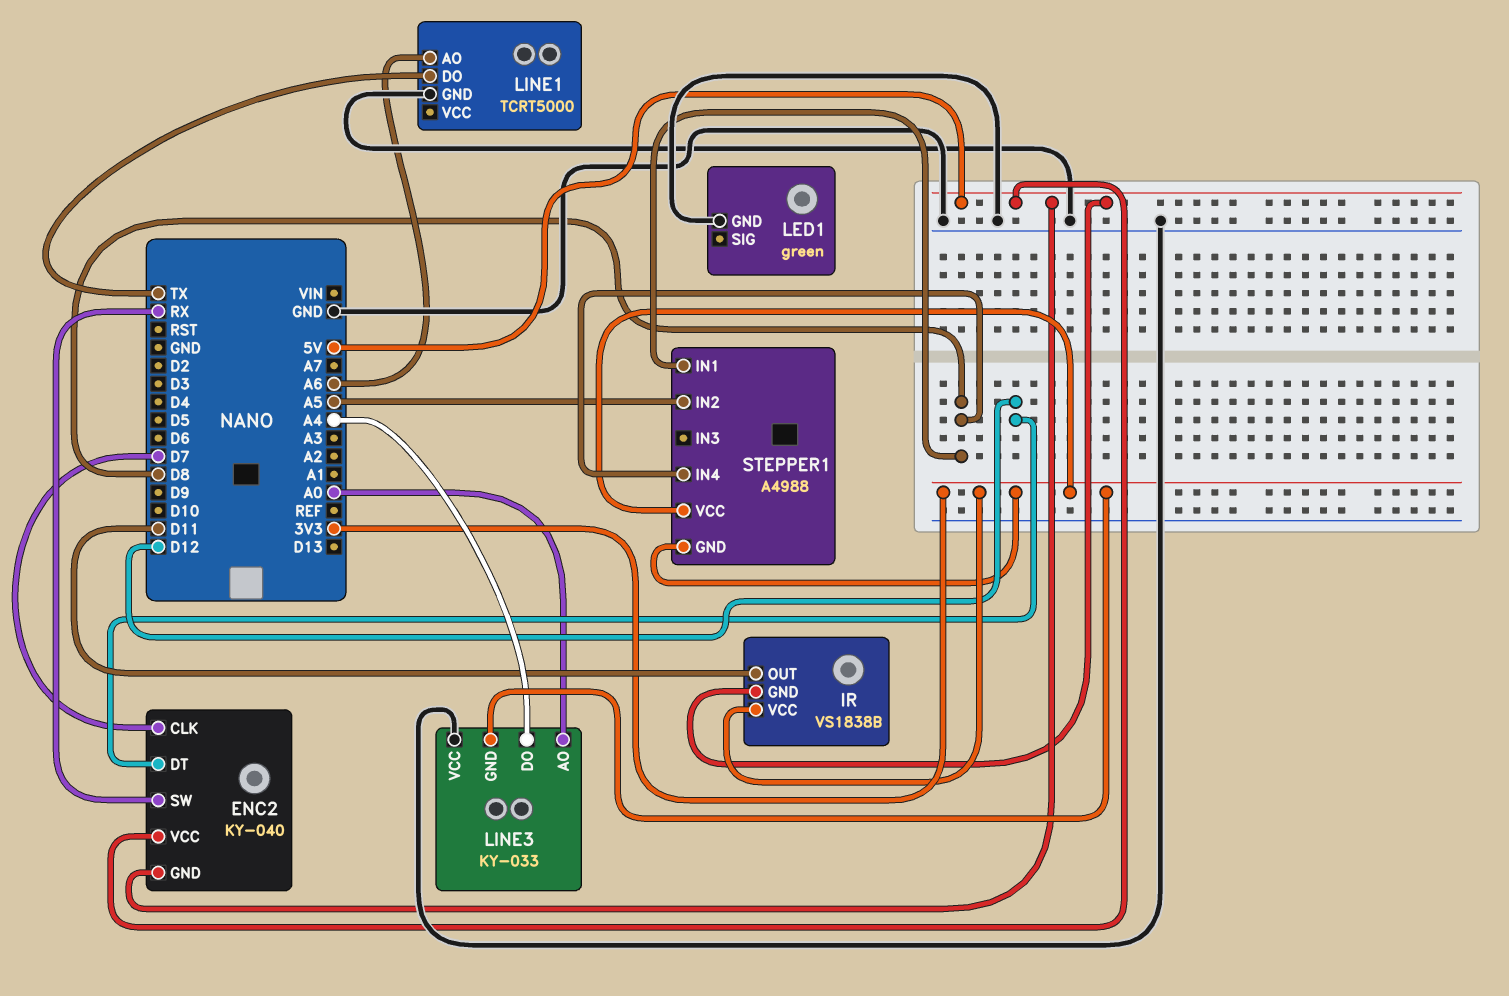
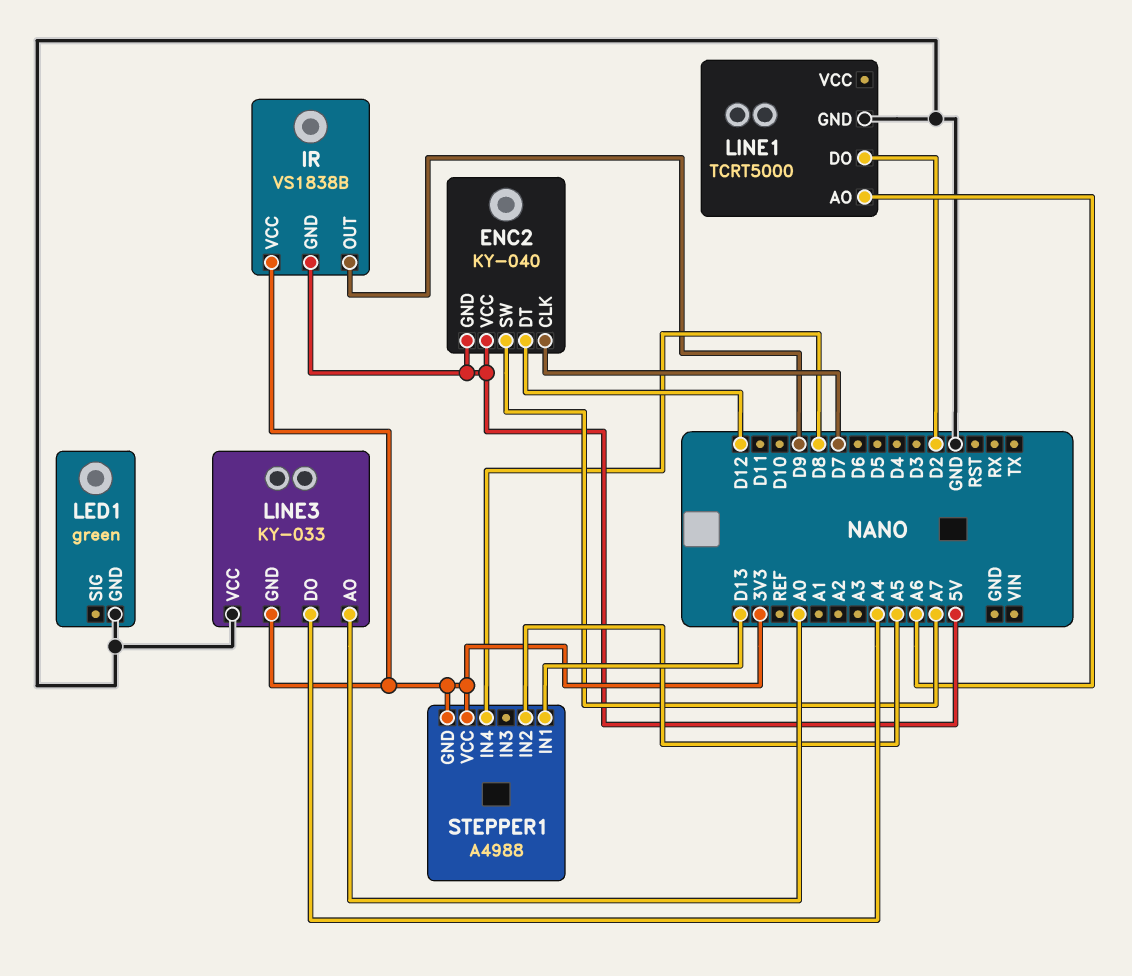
ENC2 pin SW: RX -> A7
IR pin OUT: D11 -> D9
LINE1 pin DO: TX -> D2
STEPPER1 pin IN1: D8 -> D13

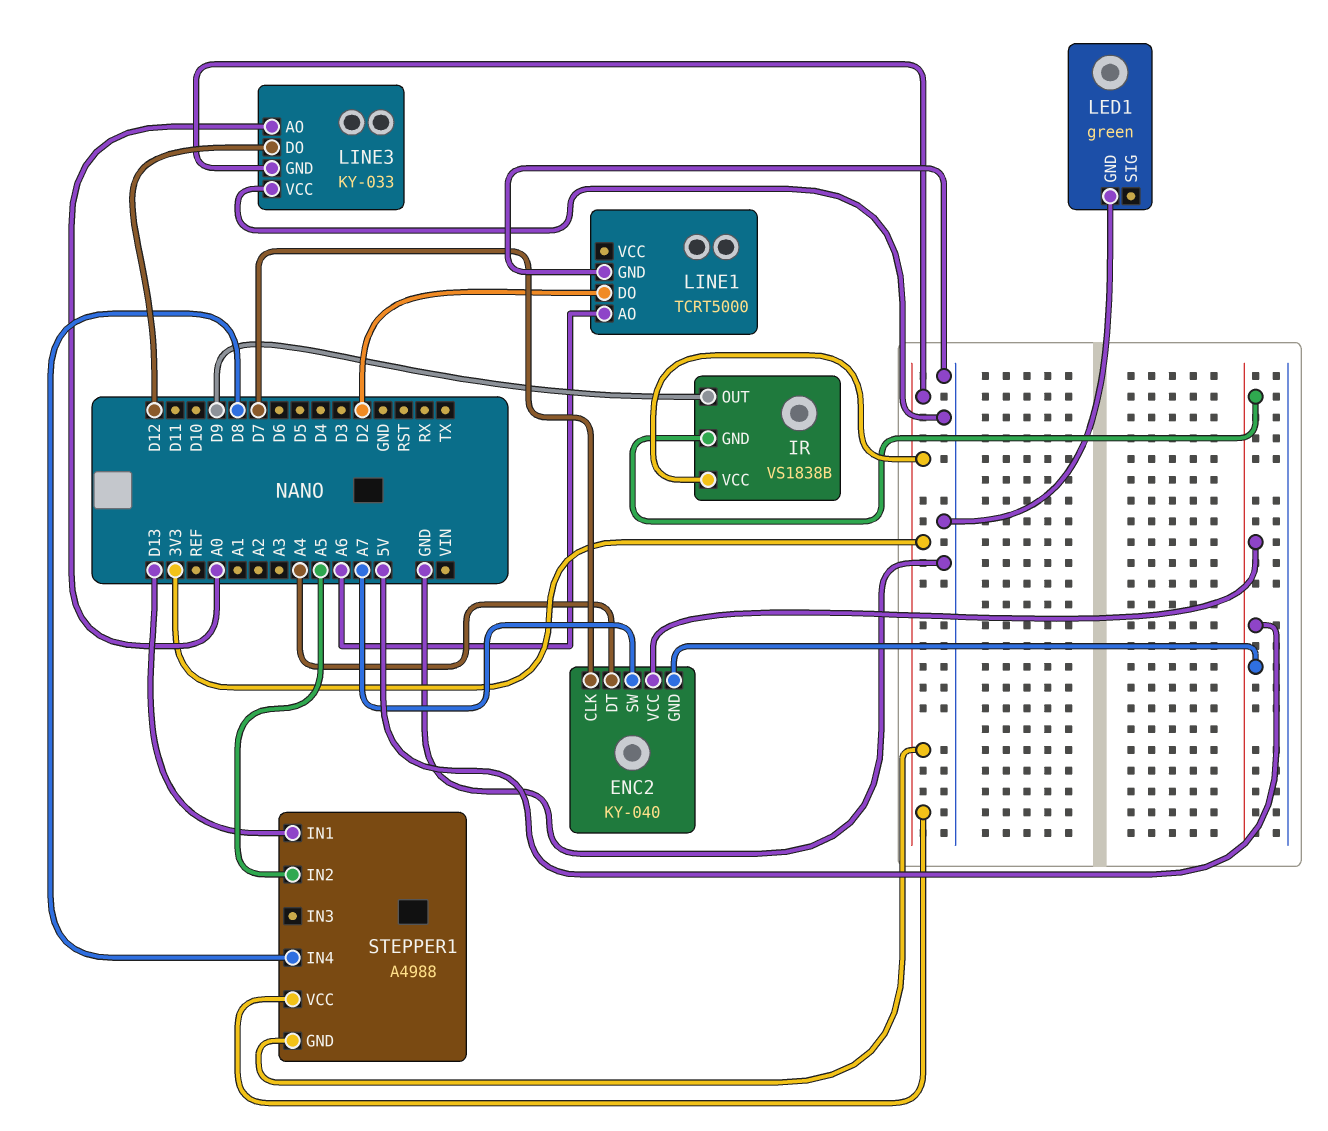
ENC2 pin DT: D12 -> A4
LINE3 pin DO: A4 -> D12

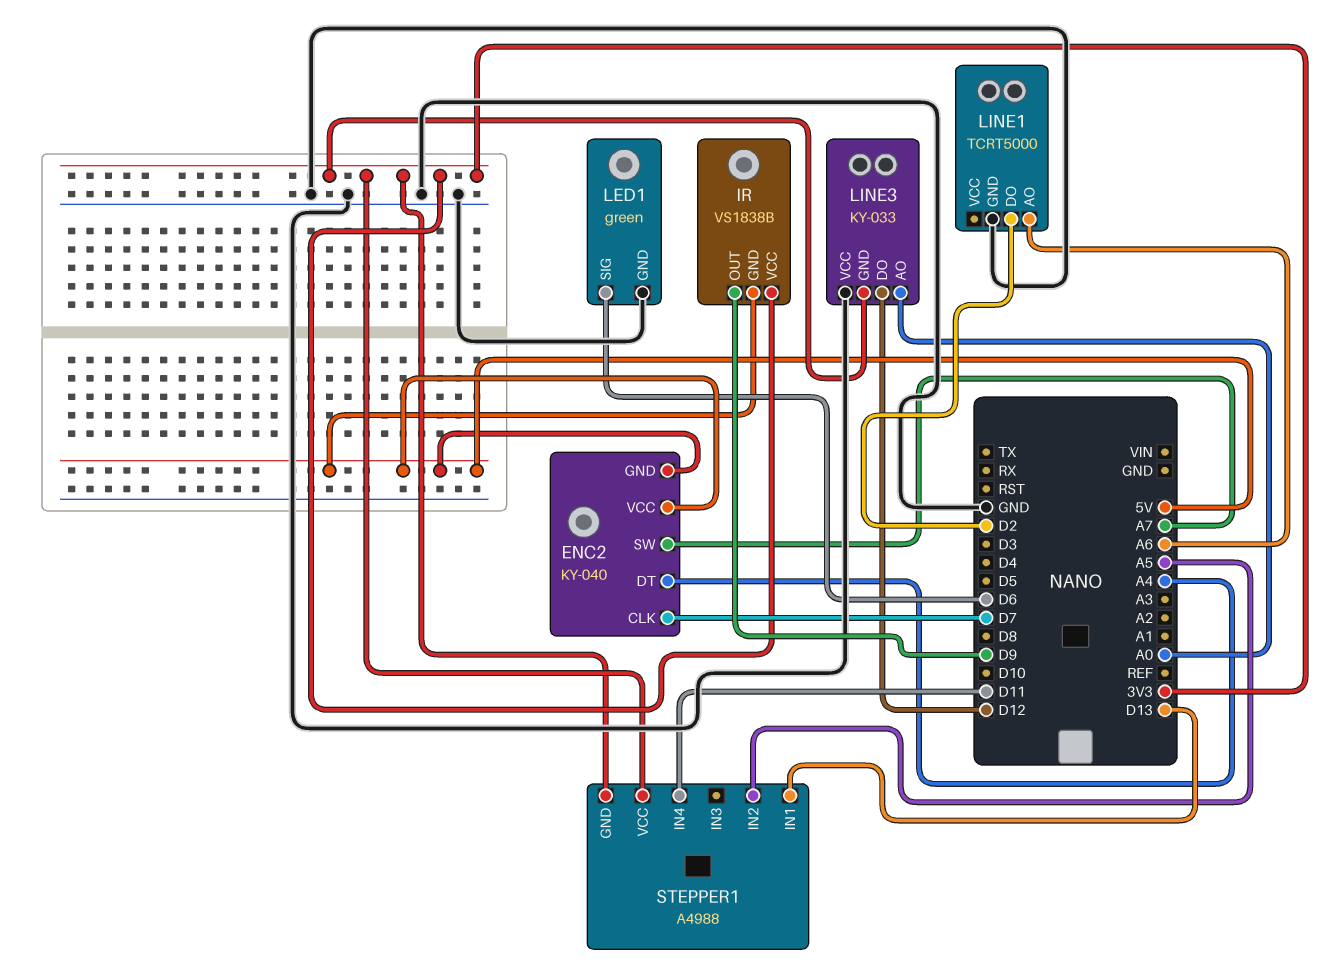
LED1 pin SIG: none -> D6
STEPPER1 pin IN4: D8 -> D11

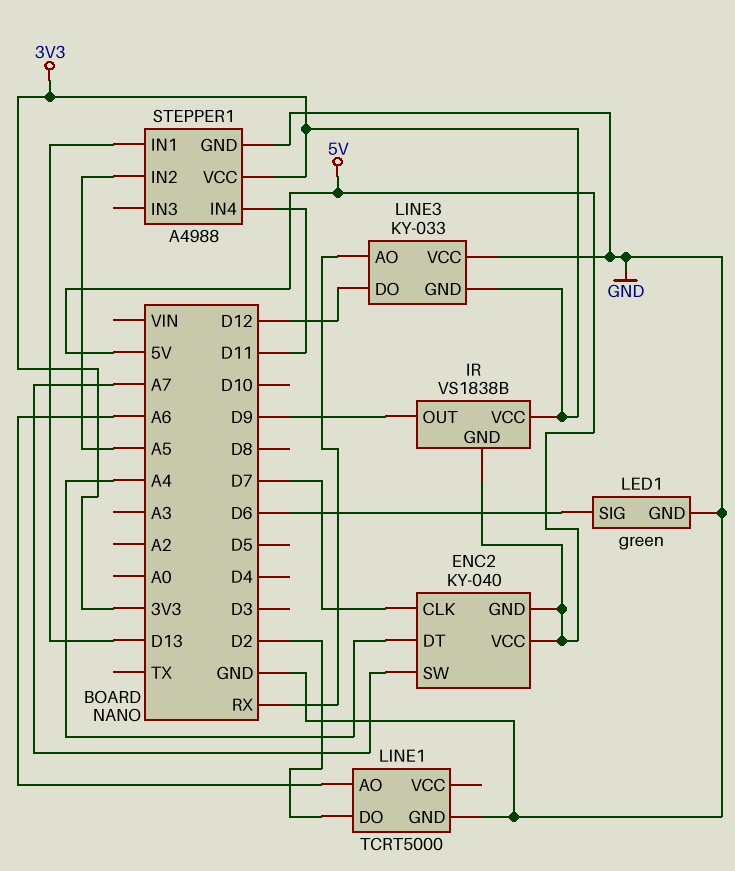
LINE3 pin AO: A0 -> RX
STEPPER1 pin GND: 3V3 -> GND

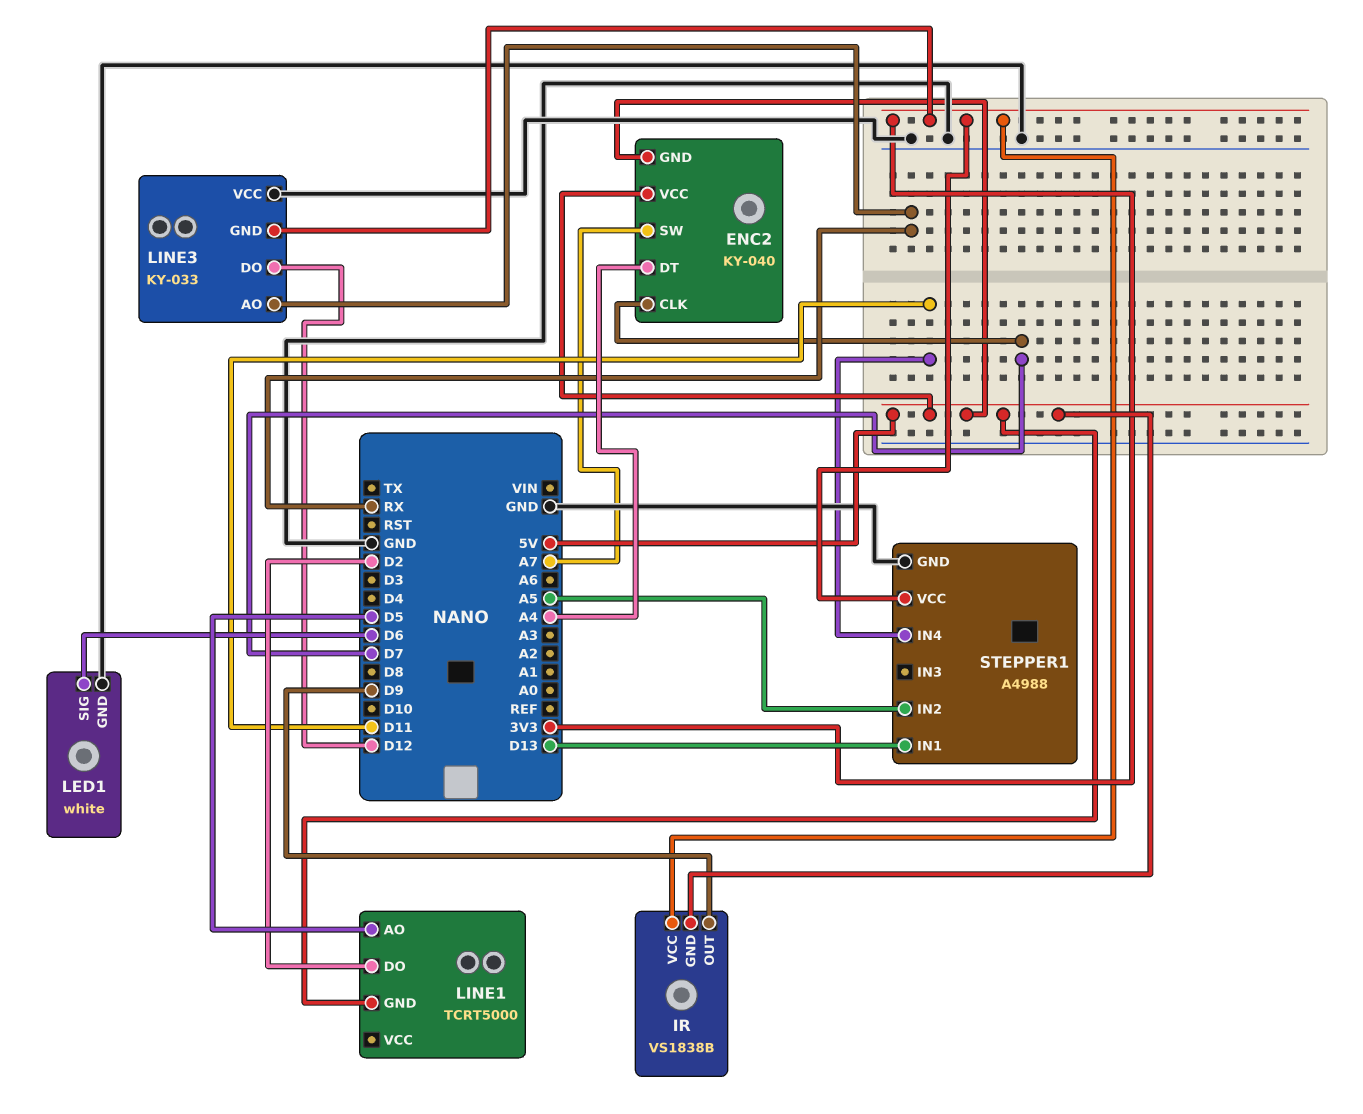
LED1: green -> white
LINE1 pin AO: A6 -> D5
LINE1 pin GND: GND -> 5V

